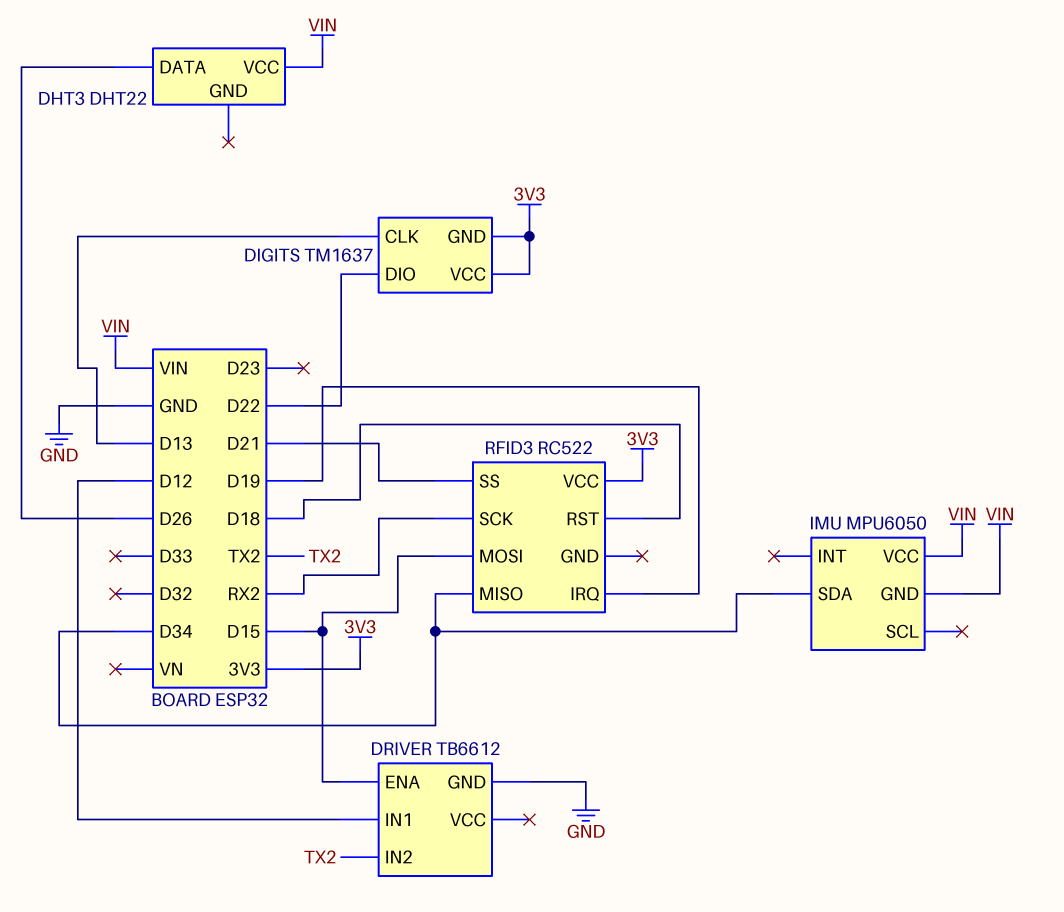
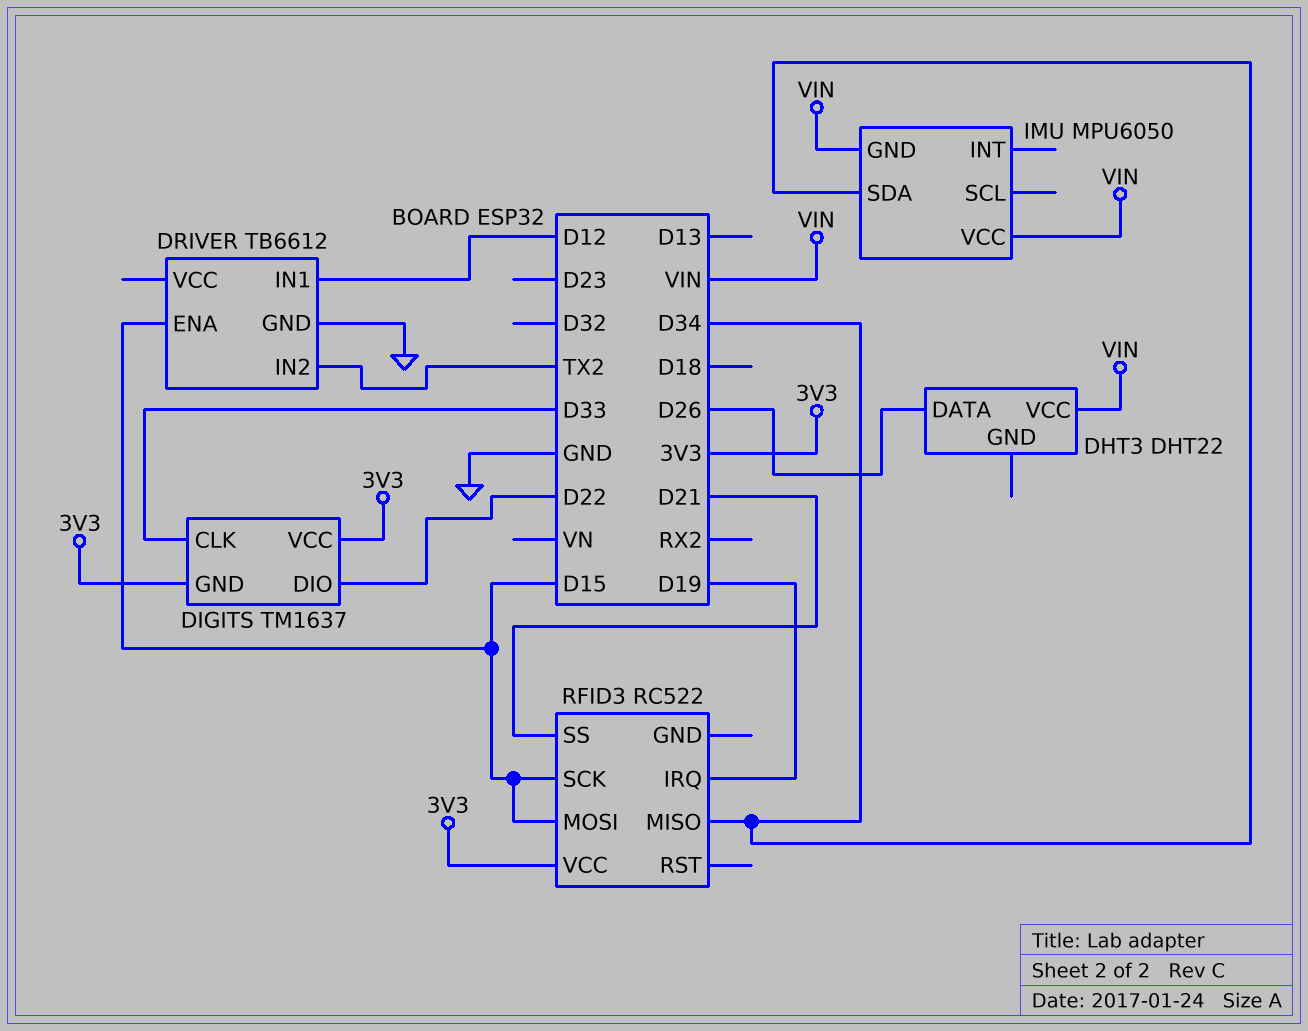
DIGITS pin CLK: D13 -> D33
RFID3 pin RST: D18 -> none
RFID3 pin SCK: RX2 -> D15

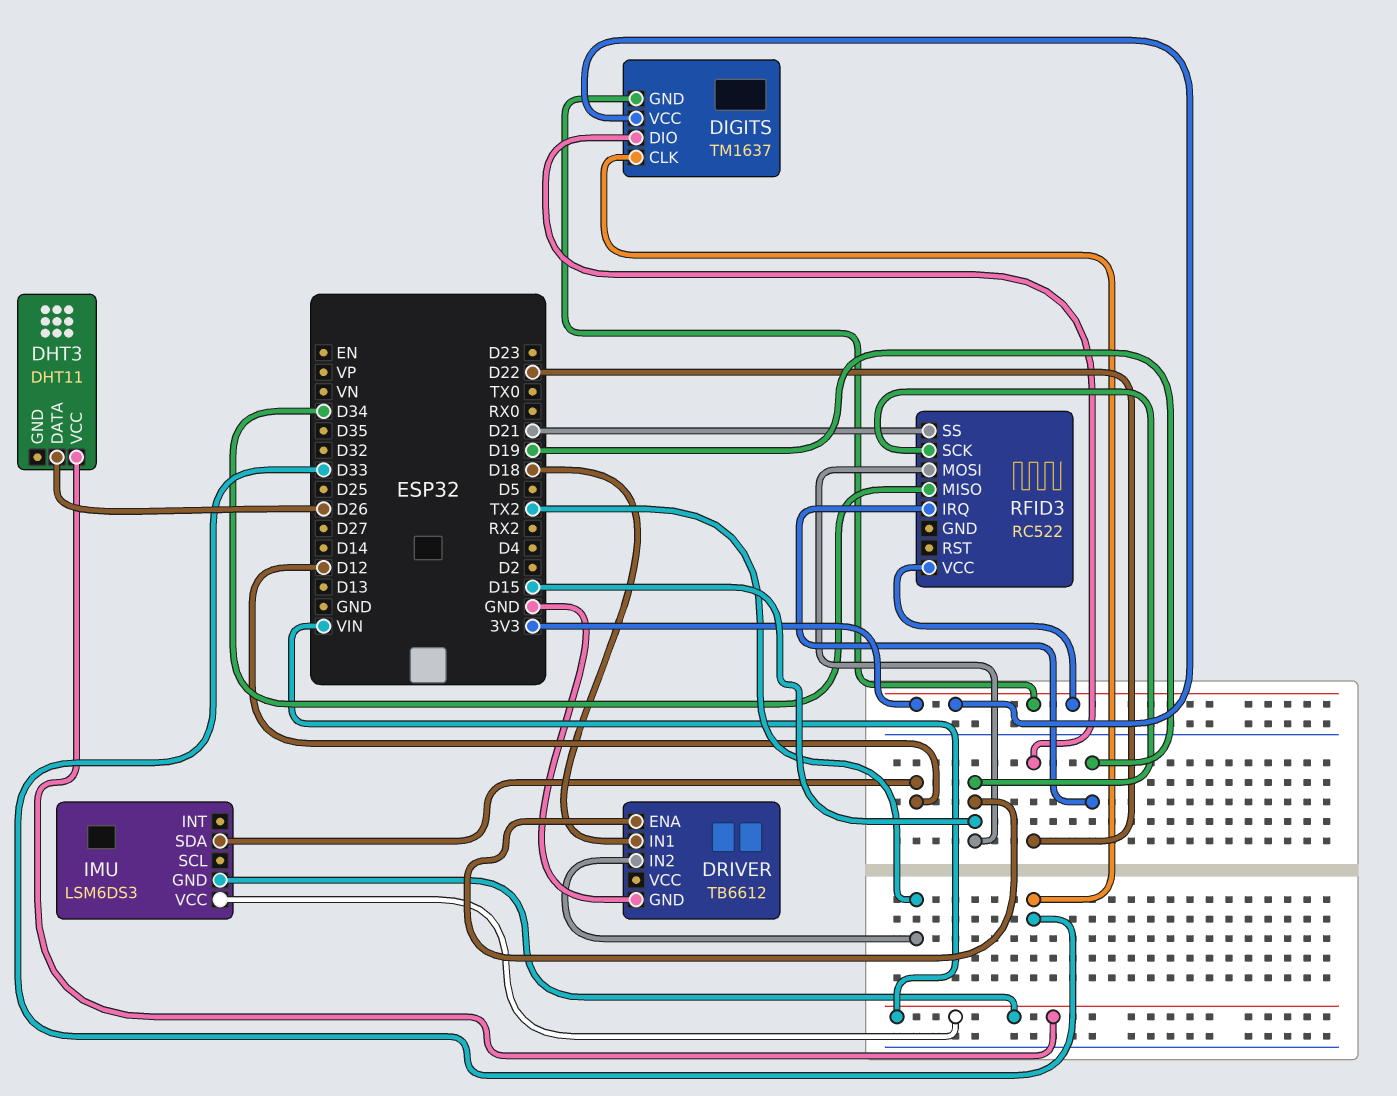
DHT3: DHT22 -> DHT11
DRIVER pin IN1: D12 -> D18
IMU: MPU6050 -> LSM6DS3
IMU pin SDA: D34 -> D12

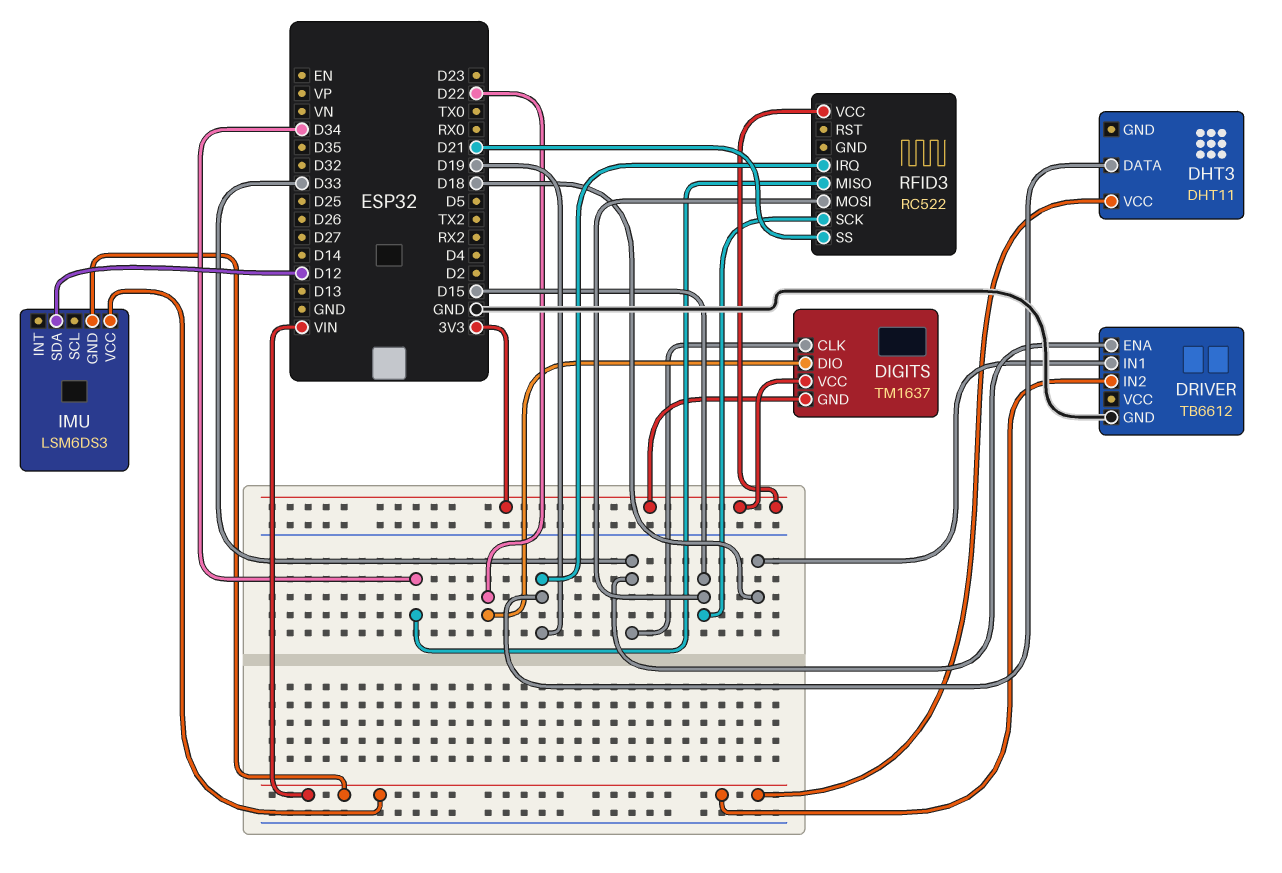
DHT3 pin DATA: D26 -> D19
DRIVER pin ENA: D15 -> D33
DRIVER pin IN2: TX2 -> VIN

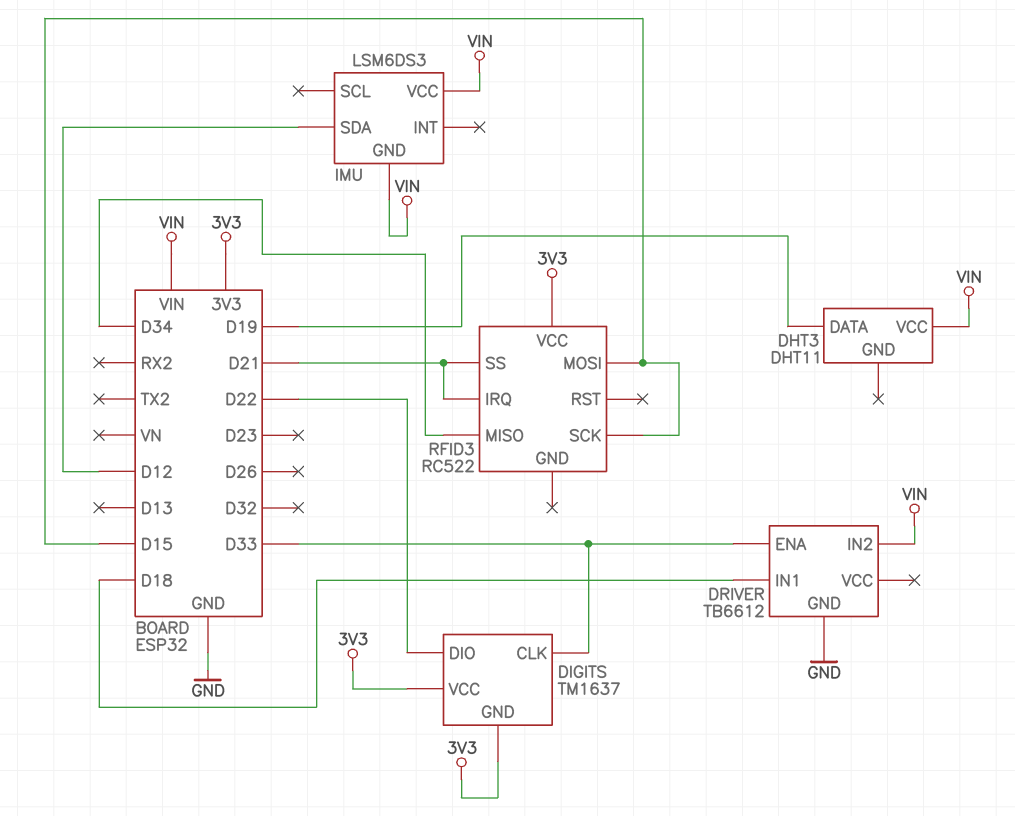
RFID3 pin IRQ: D19 -> D21

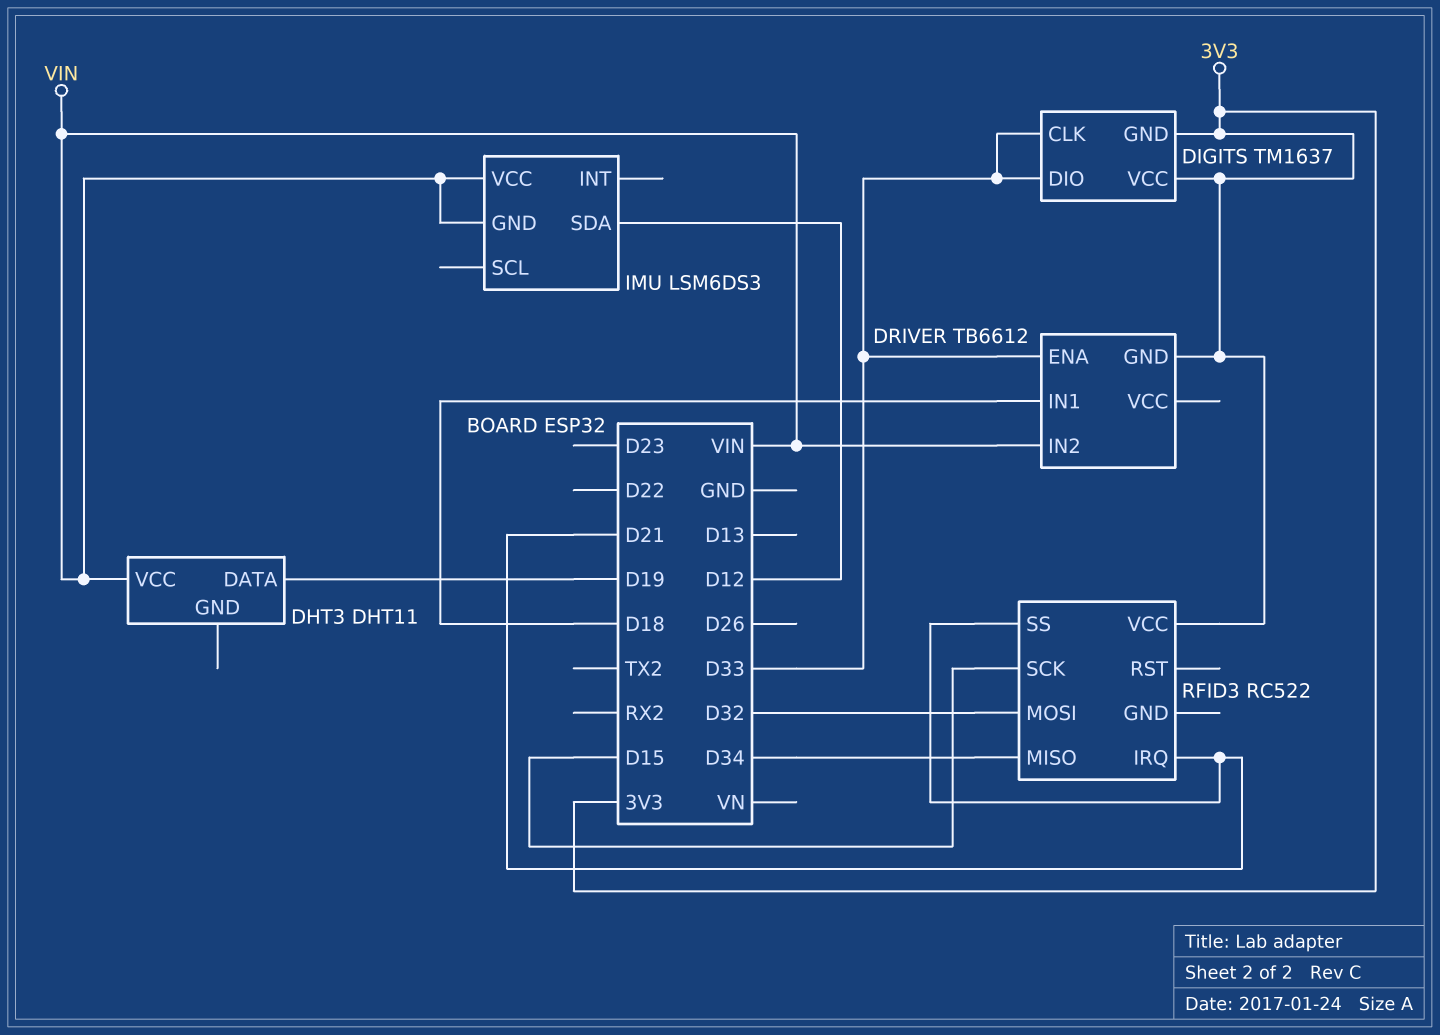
DIGITS pin DIO: D22 -> D33
DRIVER pin GND: GND -> 3V3
RFID3 pin MOSI: D15 -> D32

